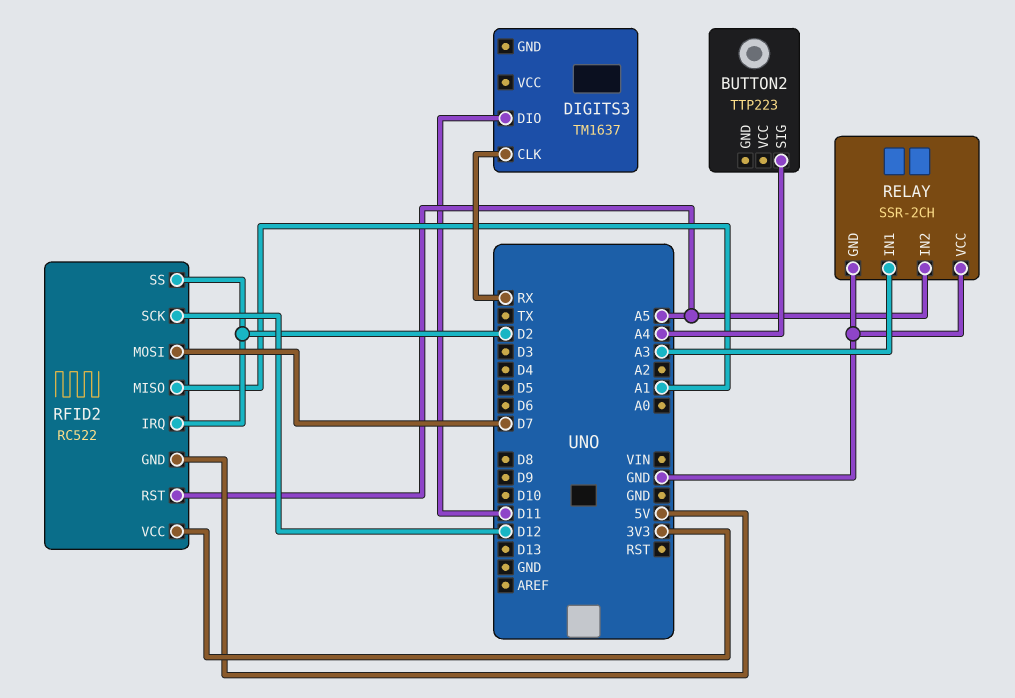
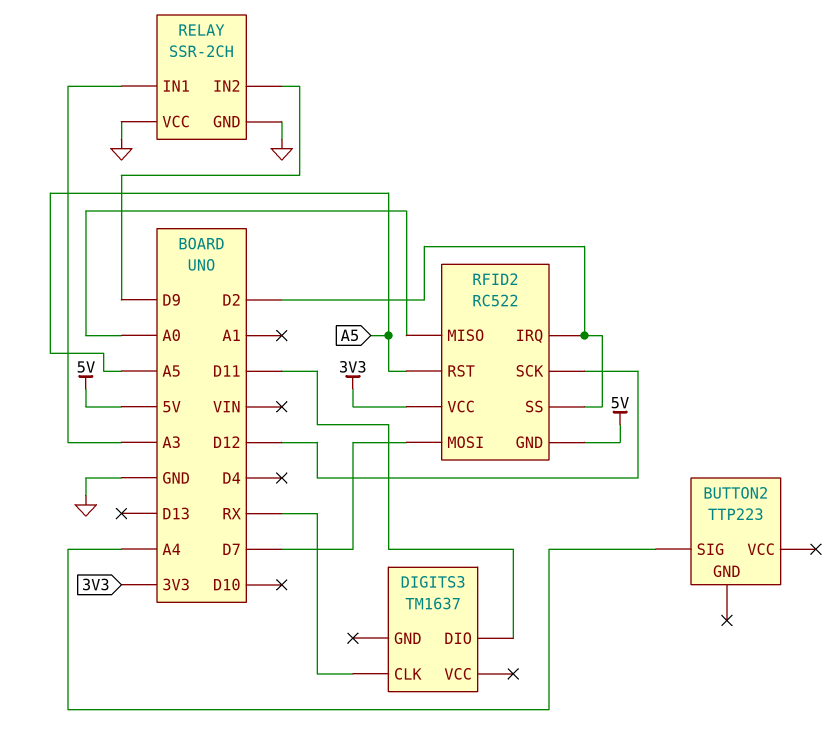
RELAY pin IN2: A5 -> D9
RFID2 pin MISO: A1 -> A0

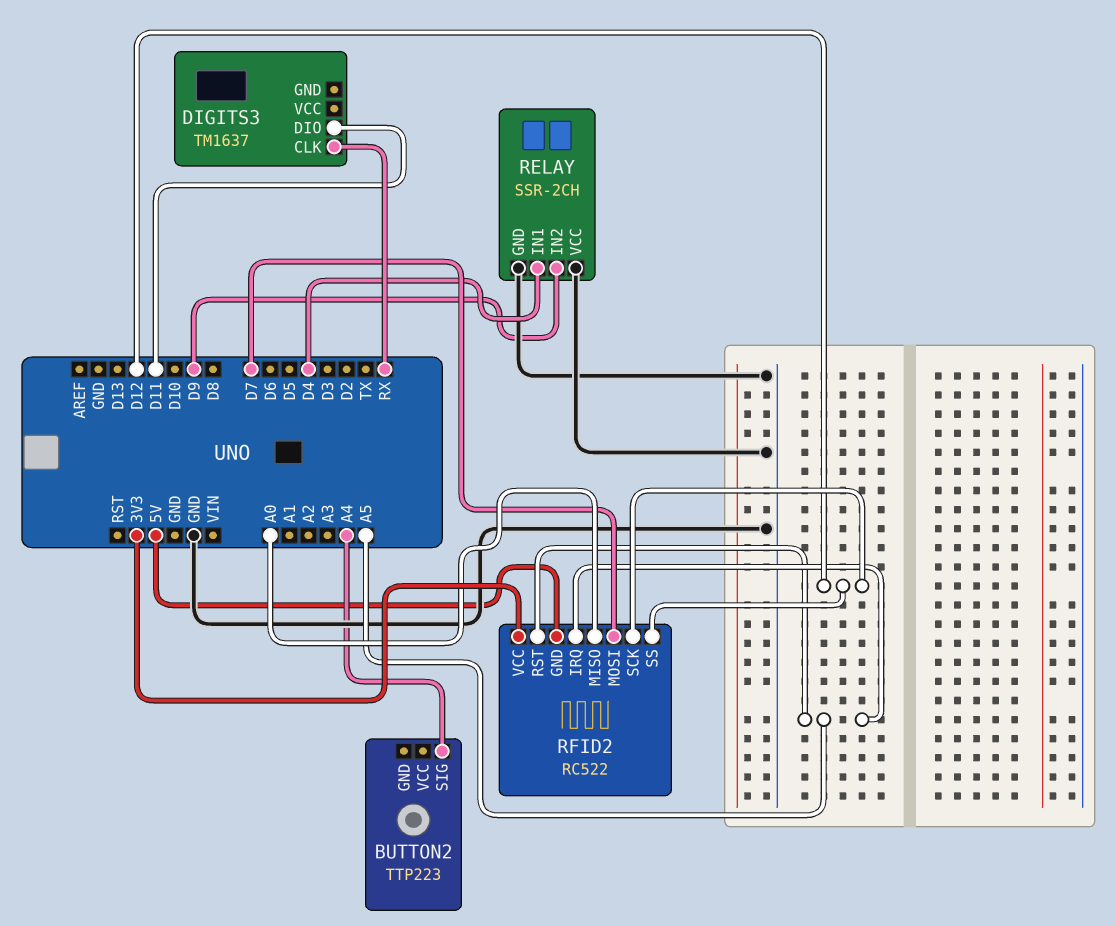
RELAY pin IN1: A3 -> D4
RFID2 pin IRQ: D2 -> A5
RFID2 pin SS: D2 -> D12

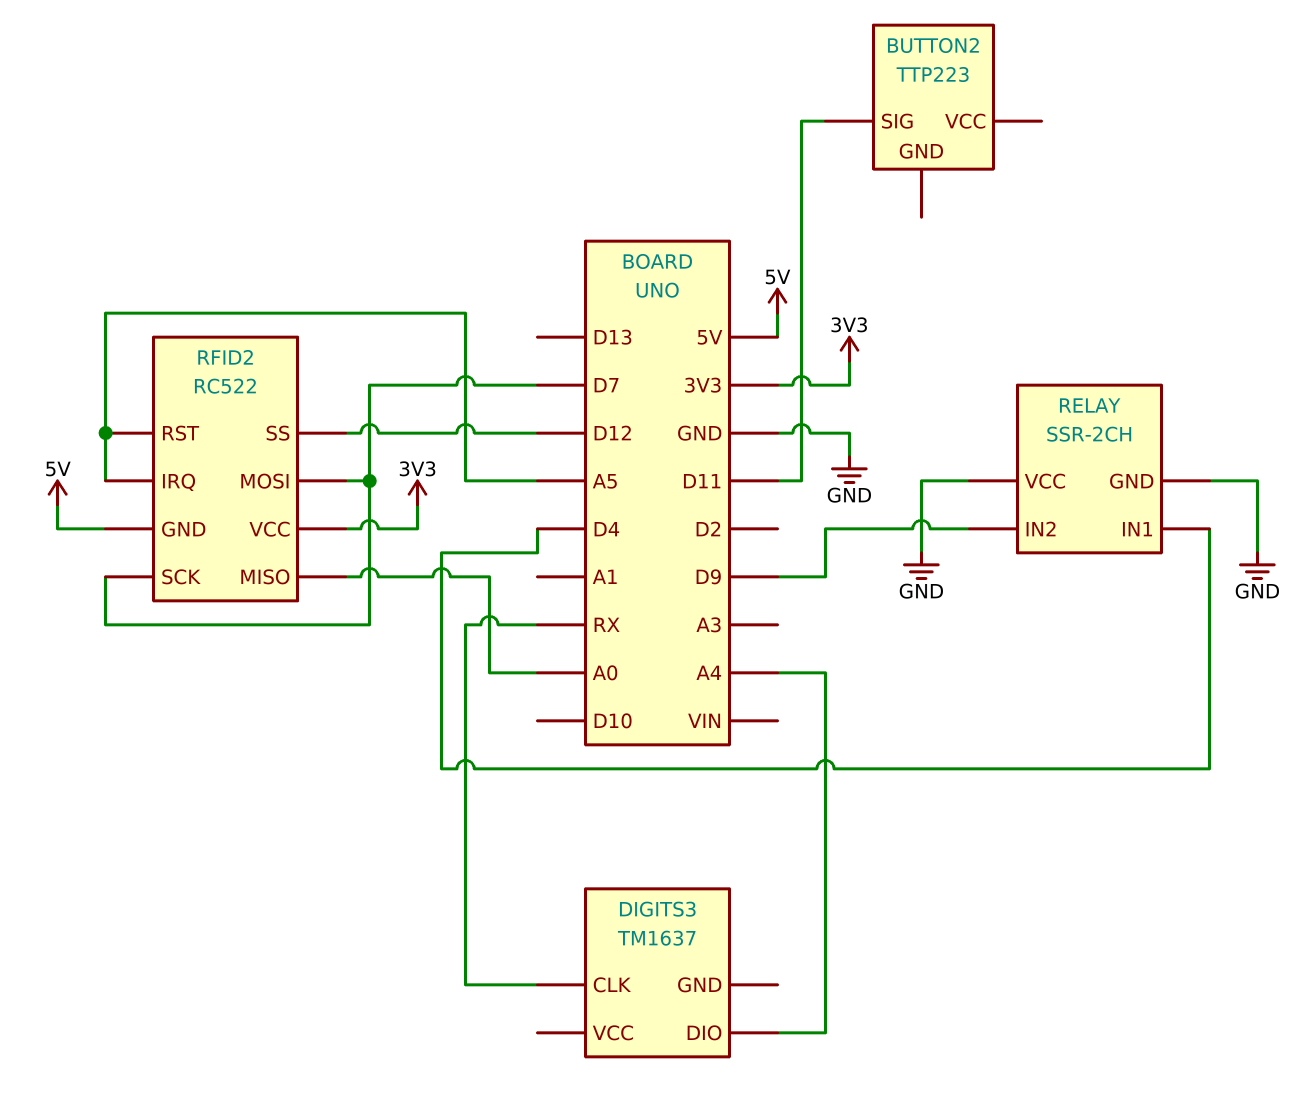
BUTTON2 pin SIG: A4 -> D11
DIGITS3 pin DIO: D11 -> A4
RFID2 pin SCK: D12 -> D7

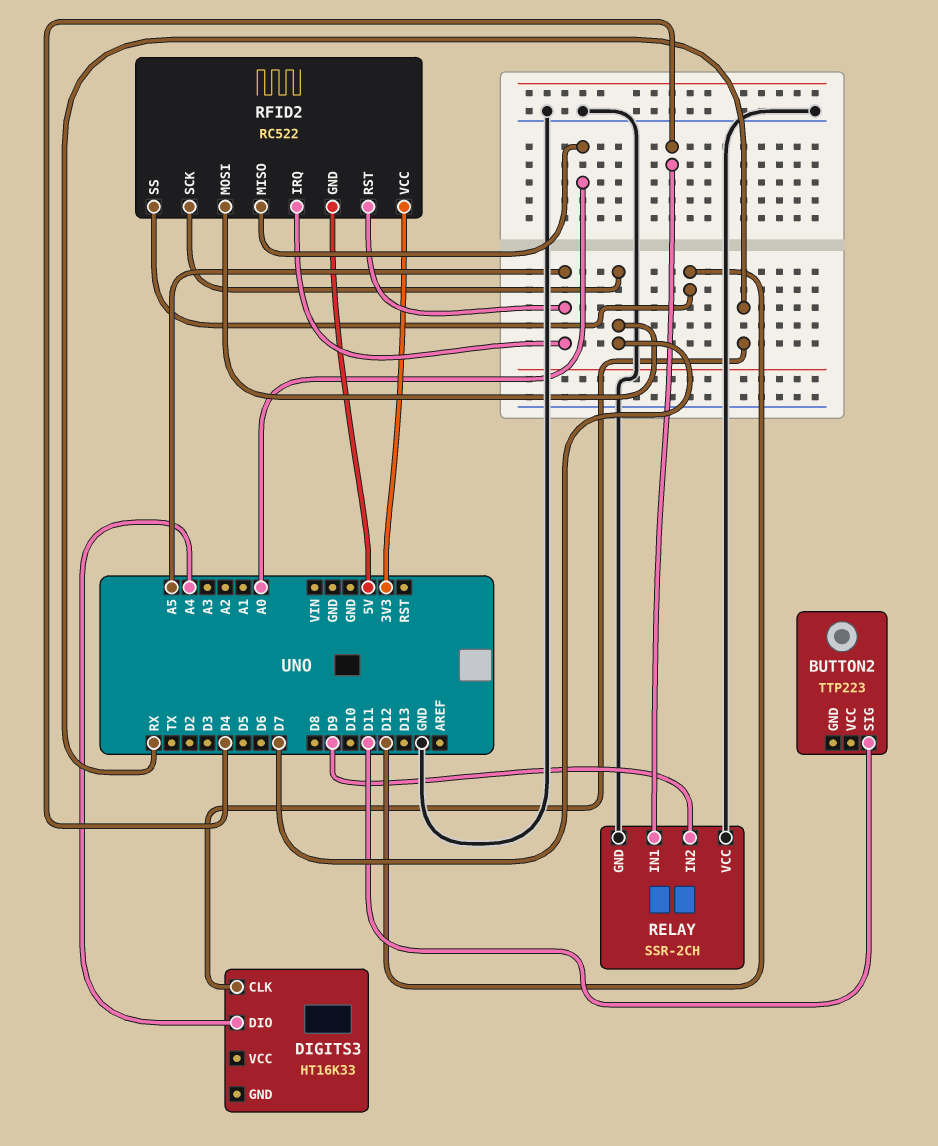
DIGITS3: TM1637 -> HT16K33

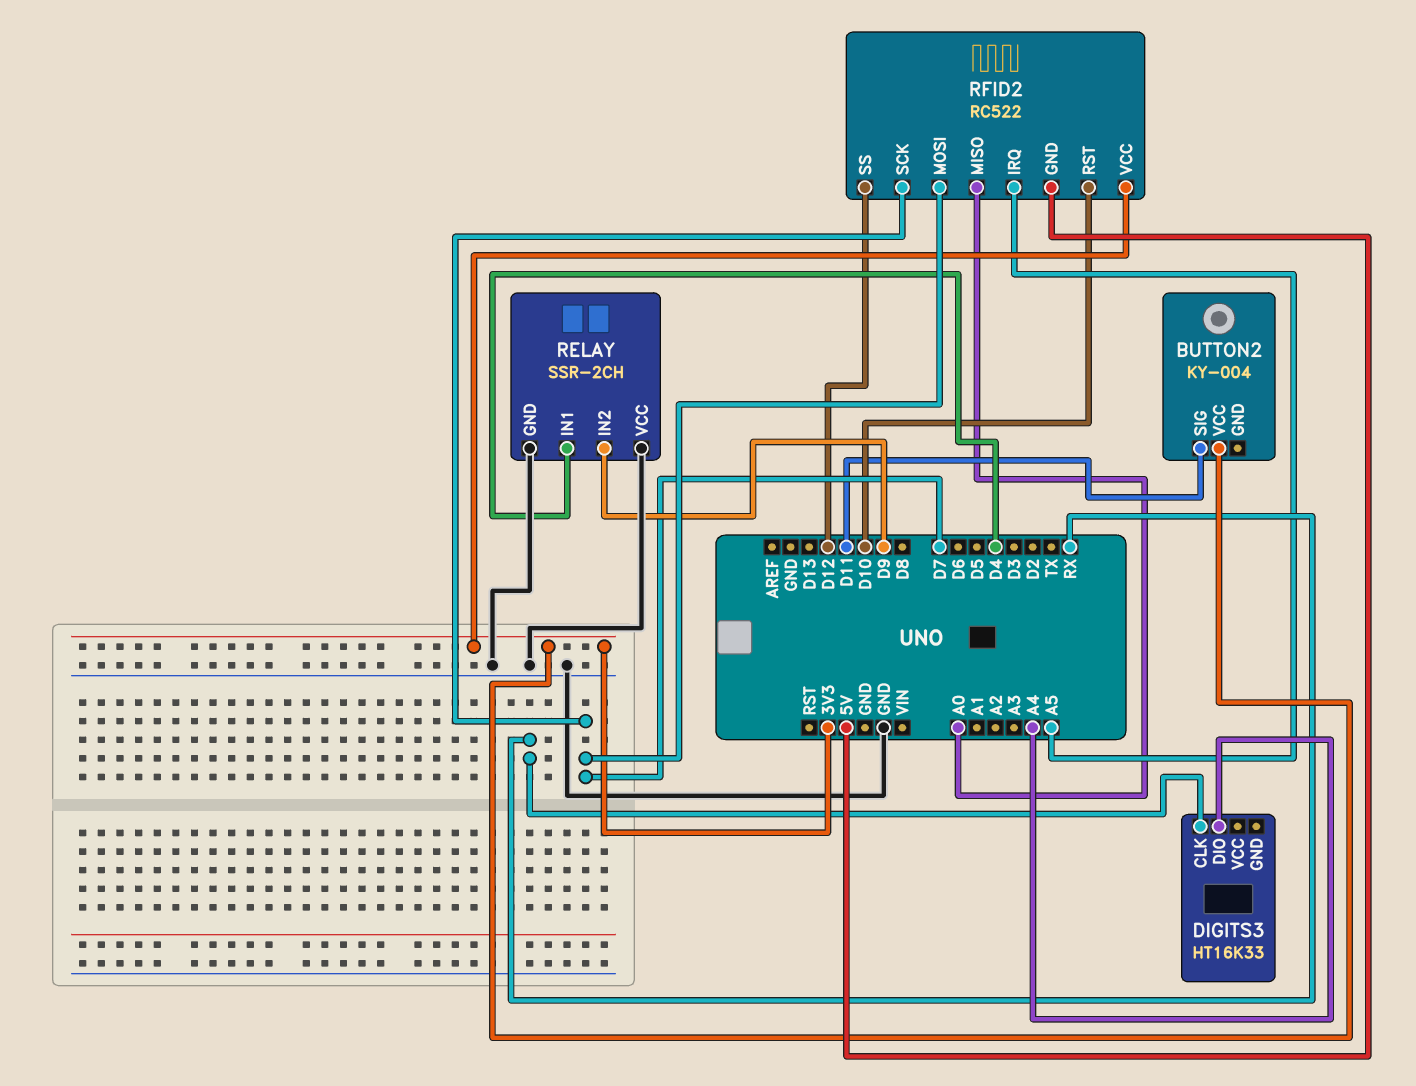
BUTTON2: TTP223 -> KY-004
BUTTON2 pin VCC: none -> 3V3
RFID2 pin RST: A5 -> D10

